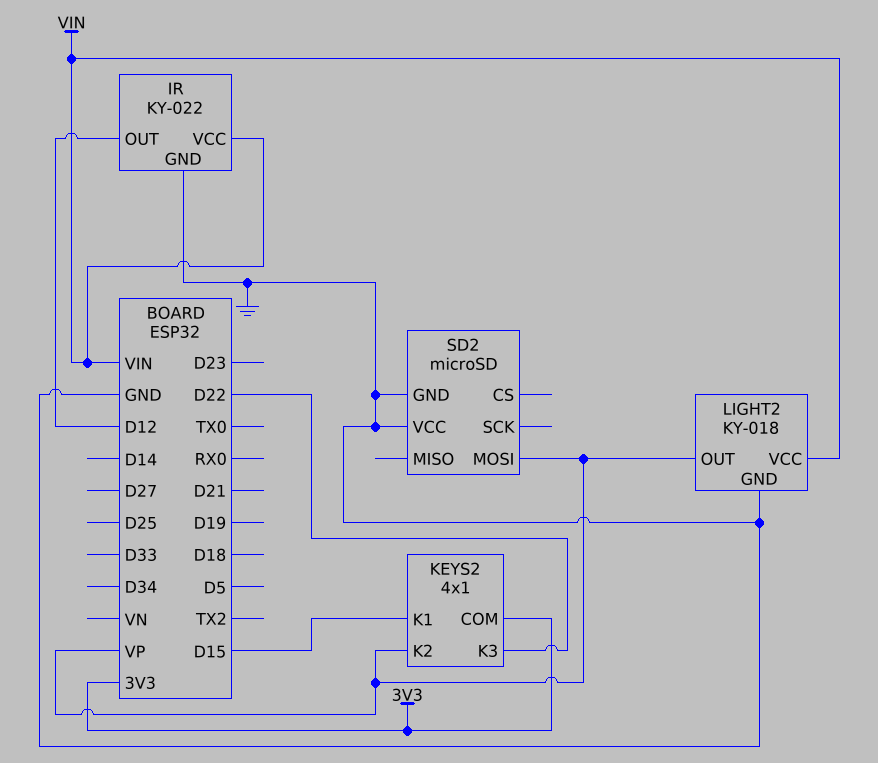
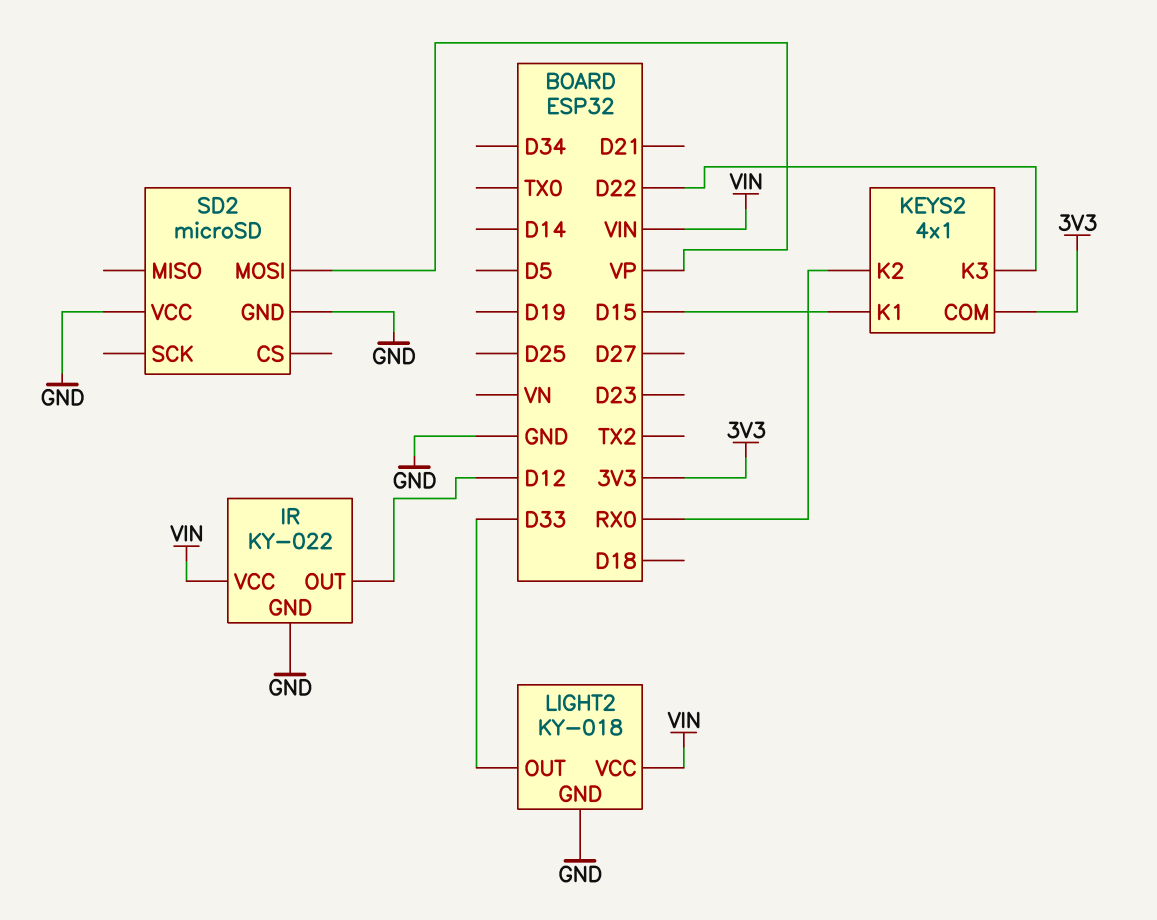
KEYS2 pin K2: VP -> RX0
LIGHT2 pin OUT: VP -> D33

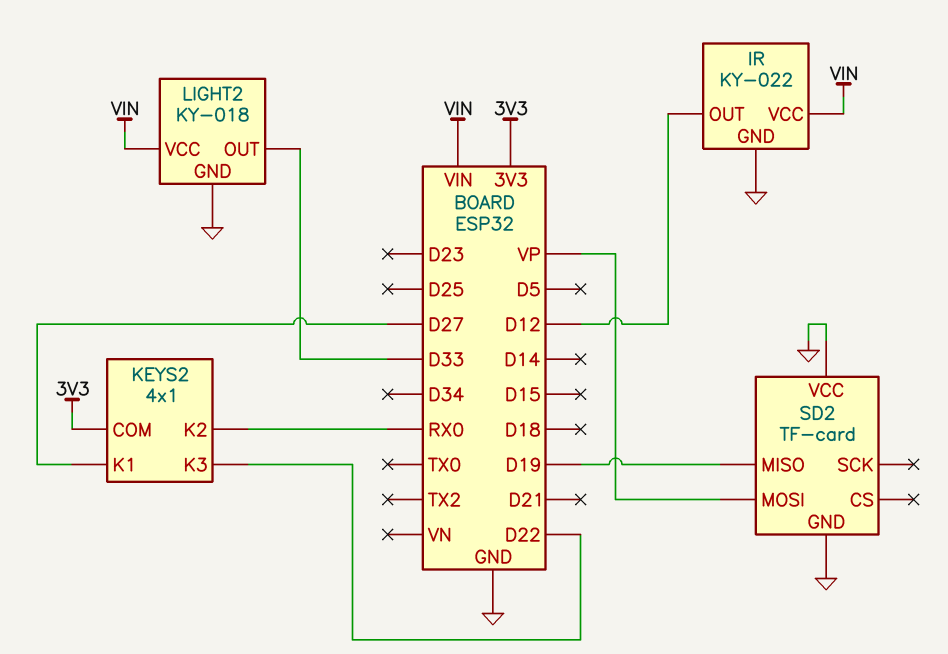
KEYS2 pin K1: D15 -> D27
SD2: microSD -> TF-card
SD2 pin MISO: none -> D19

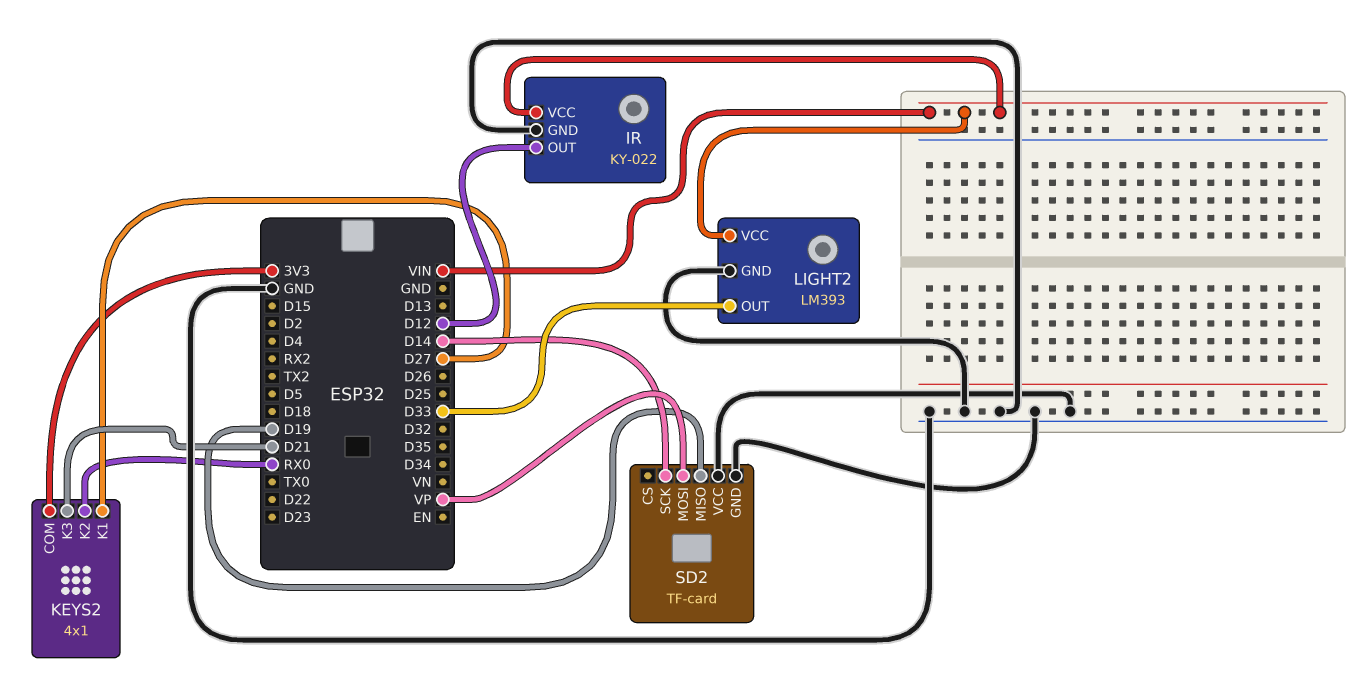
KEYS2 pin K3: D22 -> D21
LIGHT2: KY-018 -> LM393
SD2 pin SCK: none -> D14

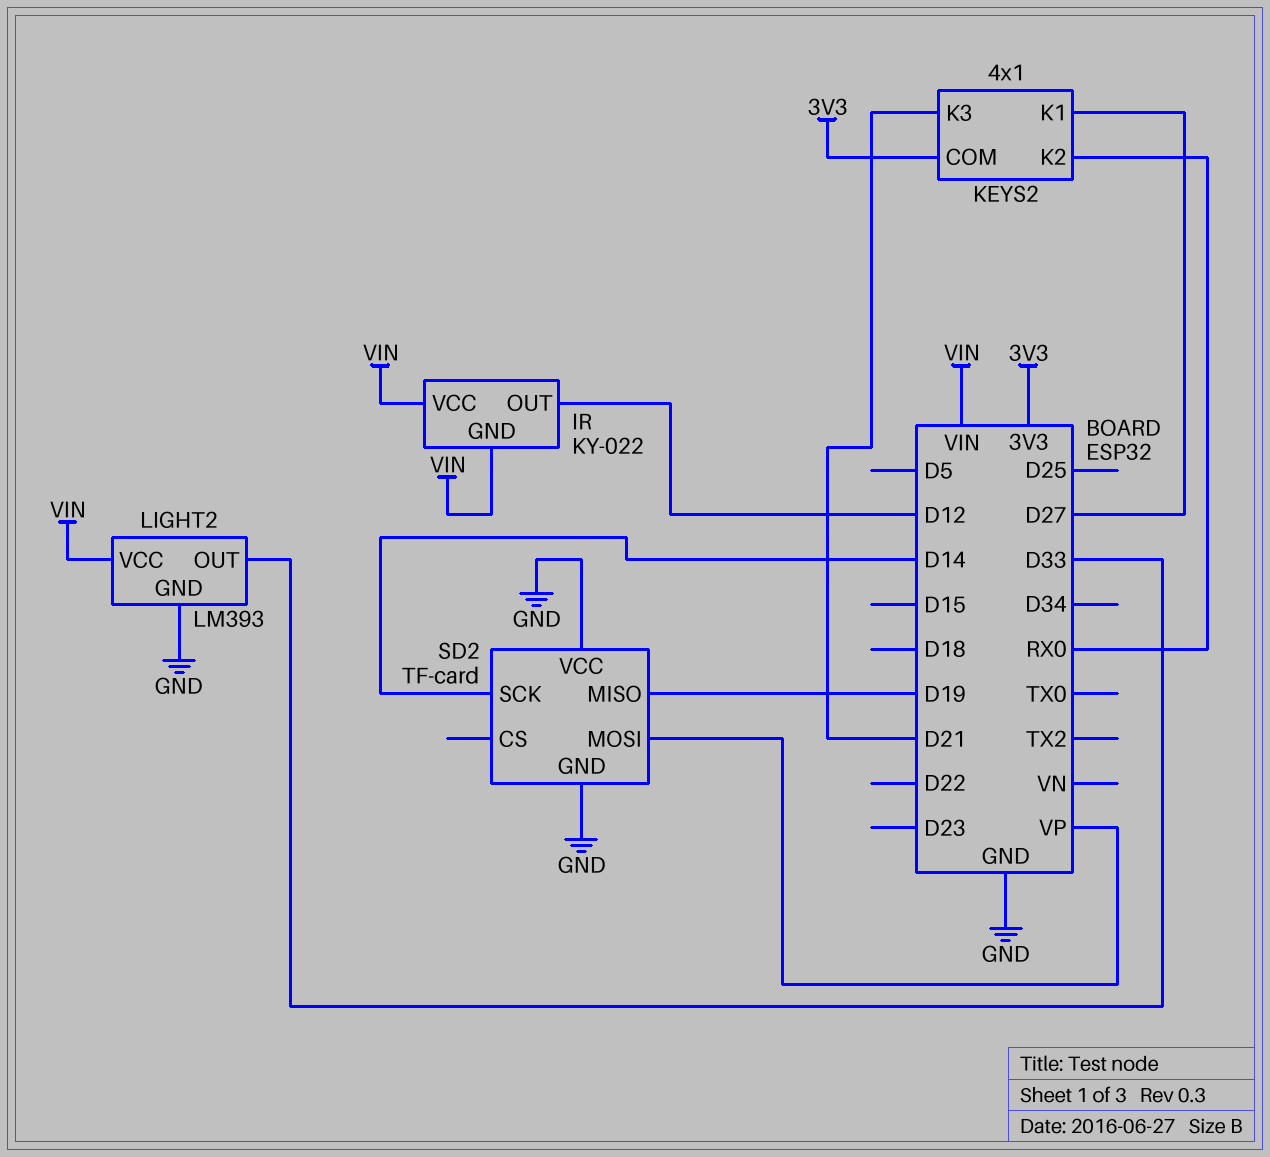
IR pin GND: GND -> VIN

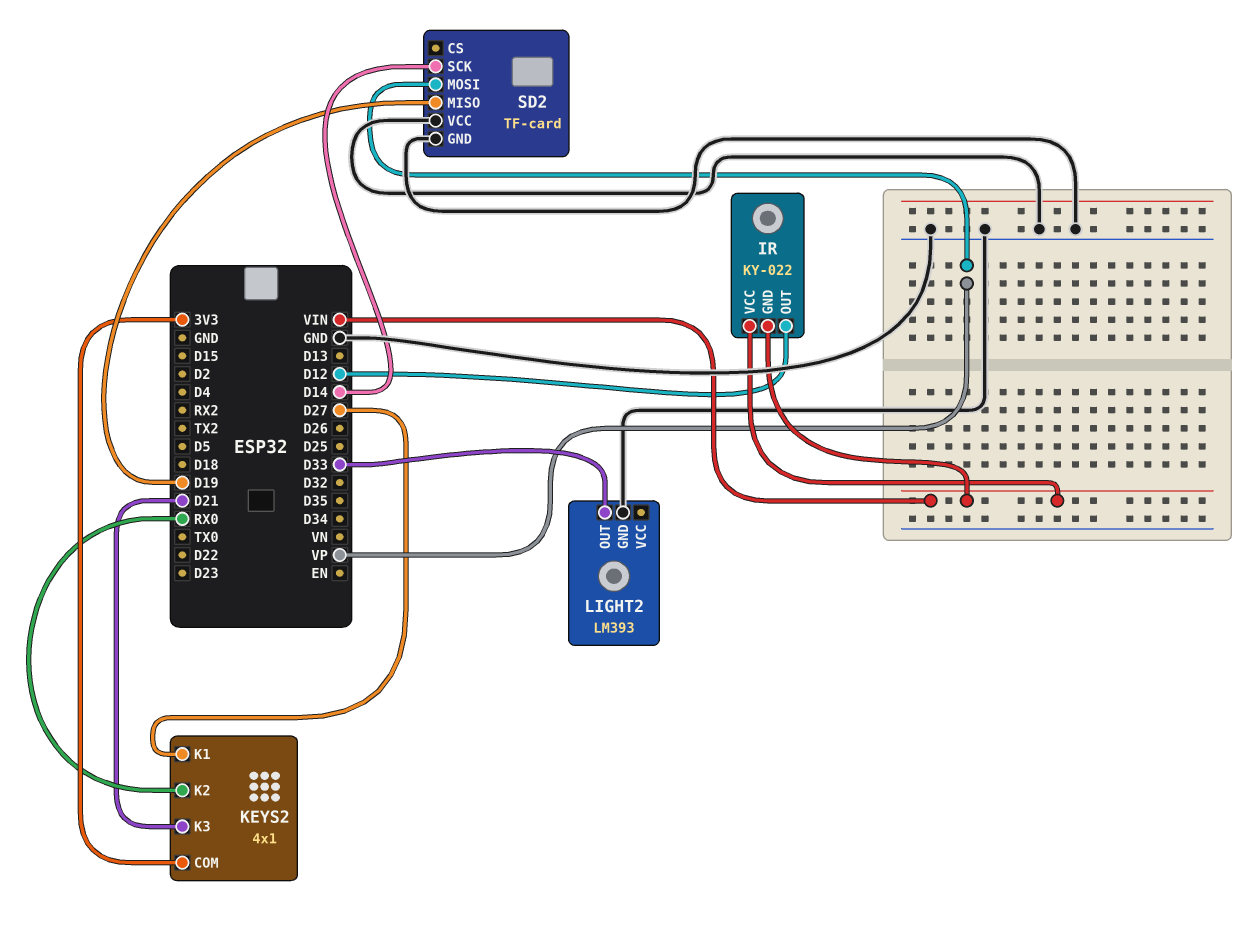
LIGHT2 pin VCC: VIN -> none

